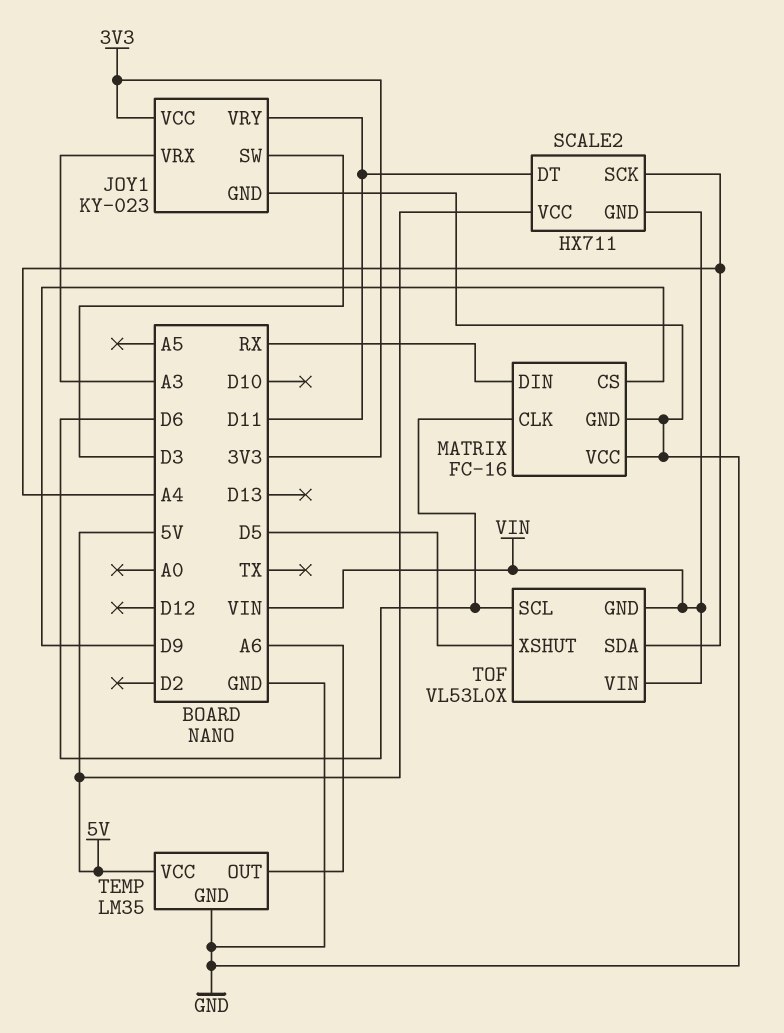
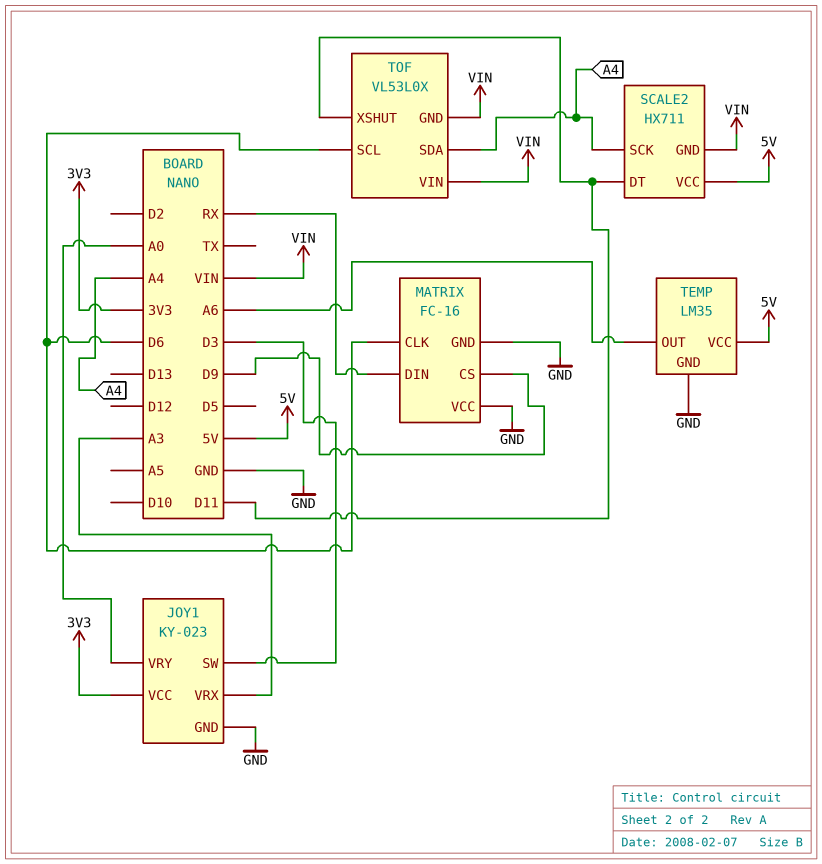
JOY1 pin VRY: D11 -> A0
TOF pin XSHUT: D5 -> D11

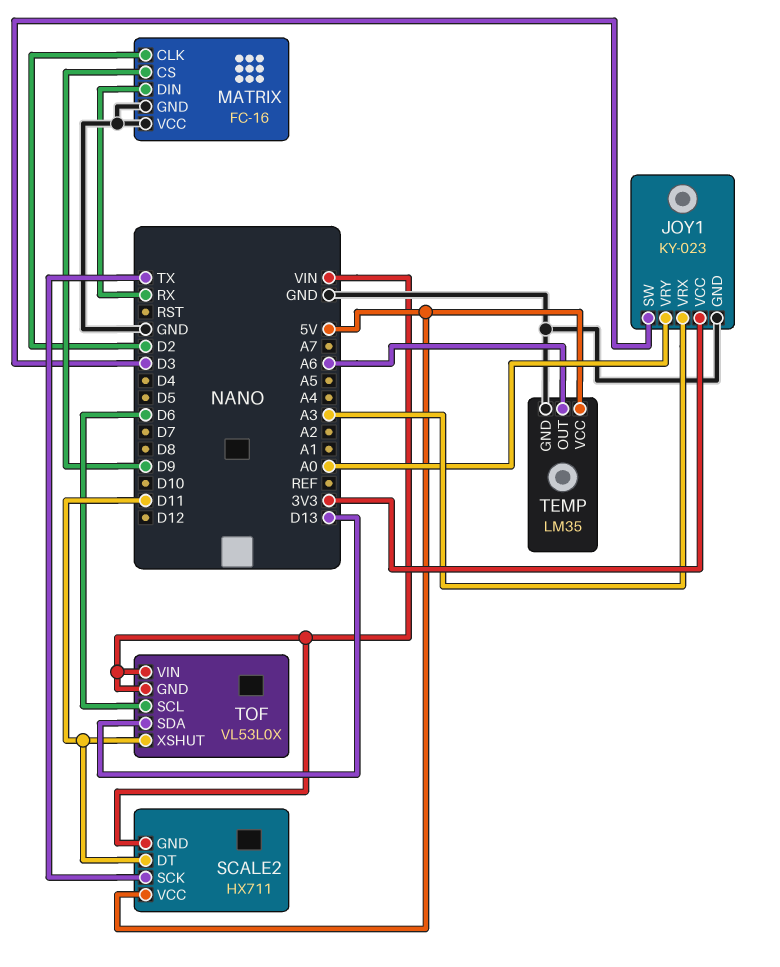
MATRIX pin CLK: D6 -> D2
SCALE2 pin SCK: A4 -> TX
TOF pin SDA: A4 -> D13

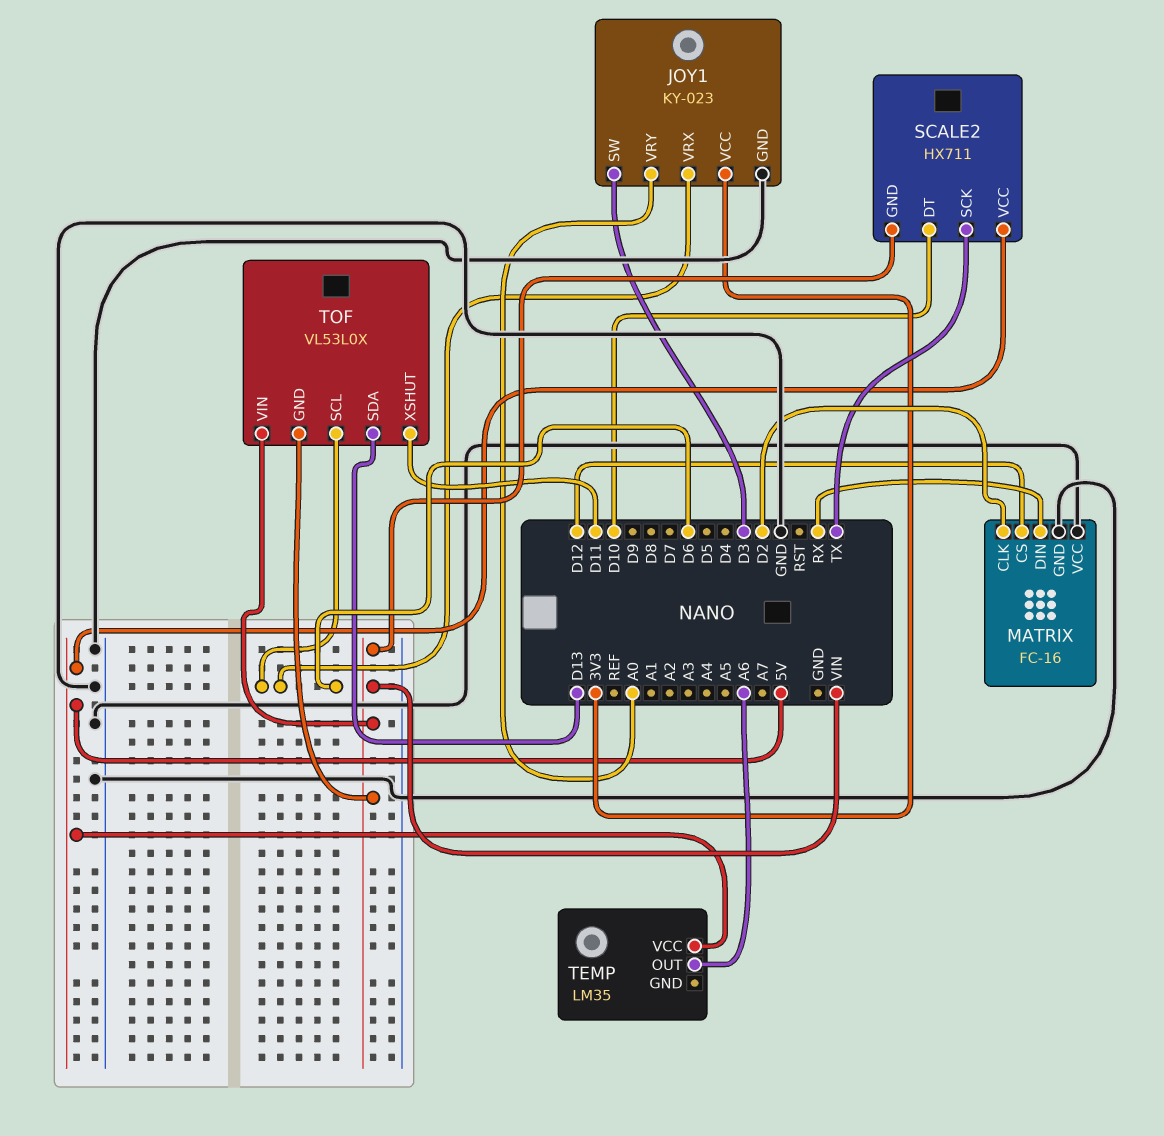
JOY1 pin VRX: A3 -> D6
MATRIX pin CS: D9 -> D12
SCALE2 pin DT: D11 -> D10
TEMP pin GND: GND -> none

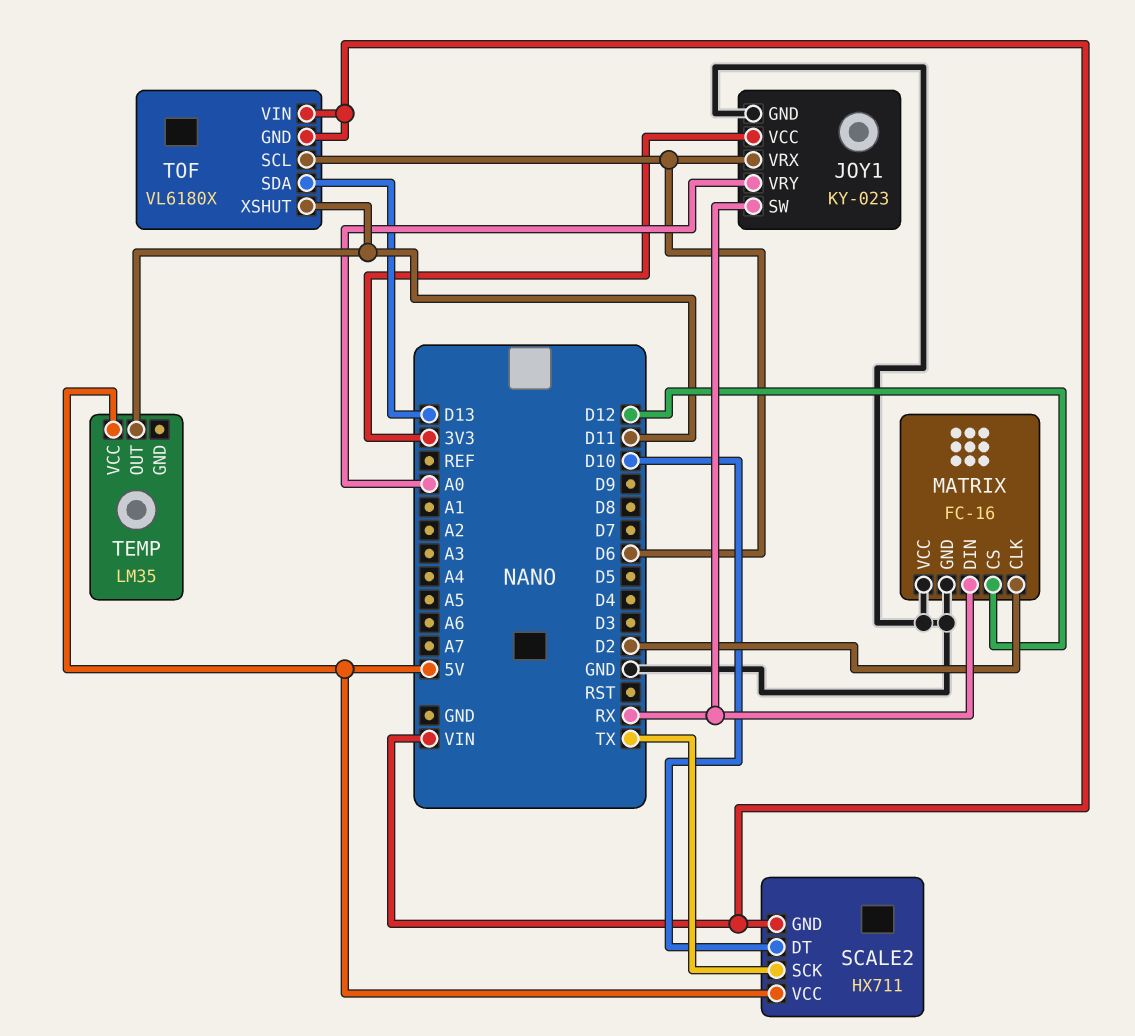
JOY1 pin SW: D3 -> RX
TEMP pin OUT: A6 -> D11
TOF: VL53L0X -> VL6180X

